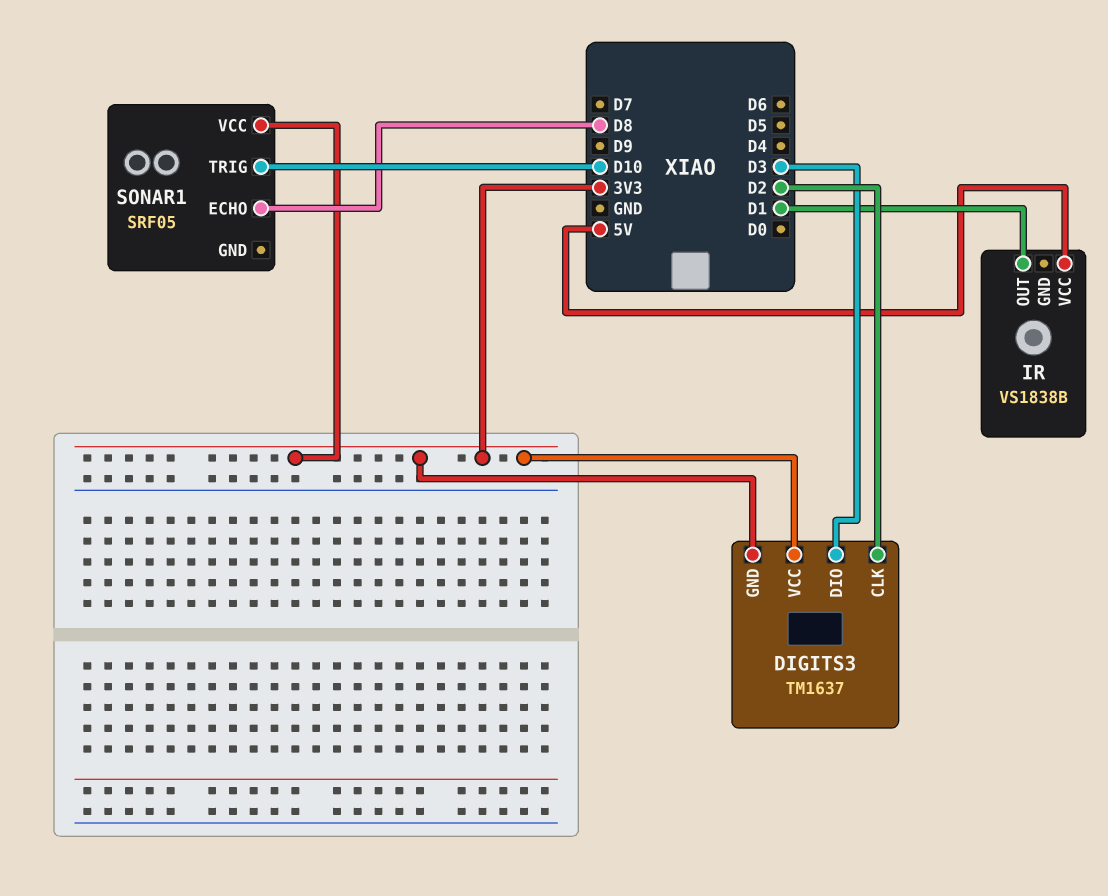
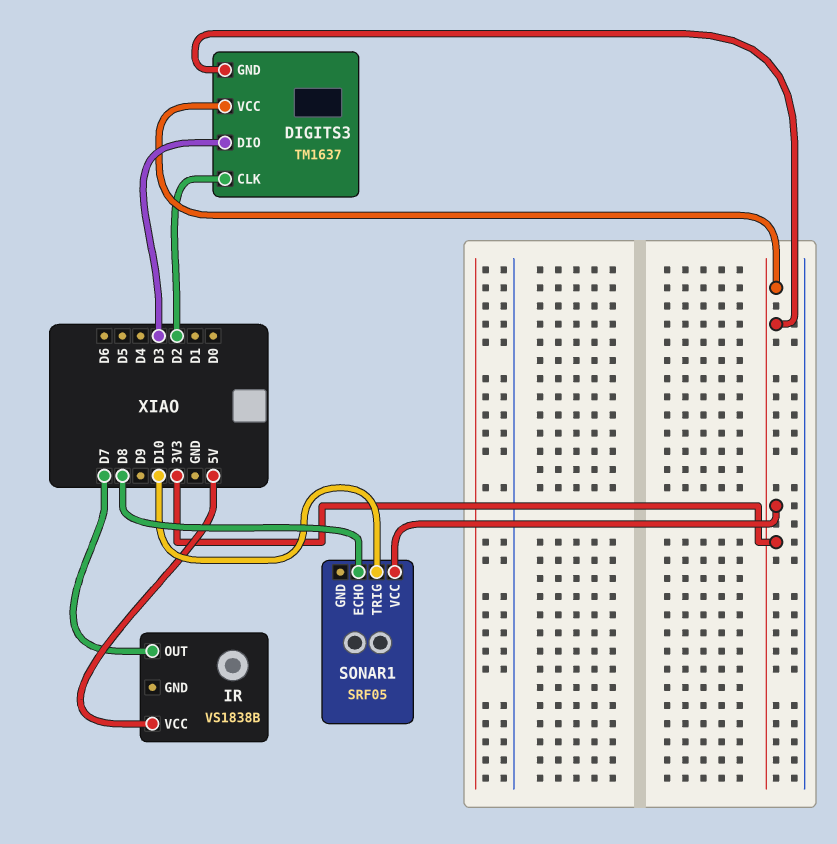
IR pin OUT: D1 -> D7

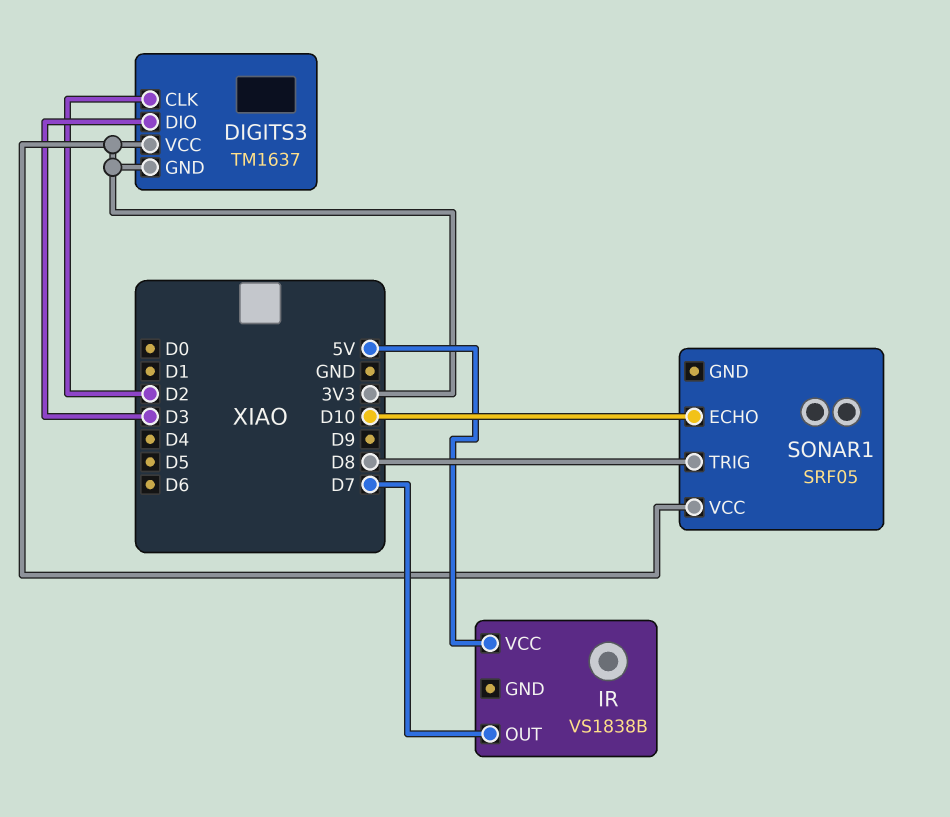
SONAR1 pin ECHO: D8 -> D10
SONAR1 pin TRIG: D10 -> D8

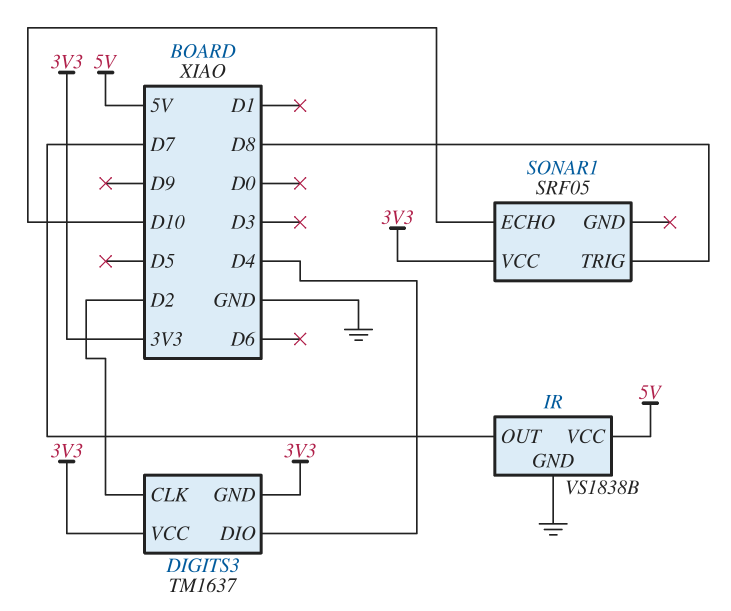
DIGITS3 pin DIO: D3 -> D4
IR pin GND: none -> GND

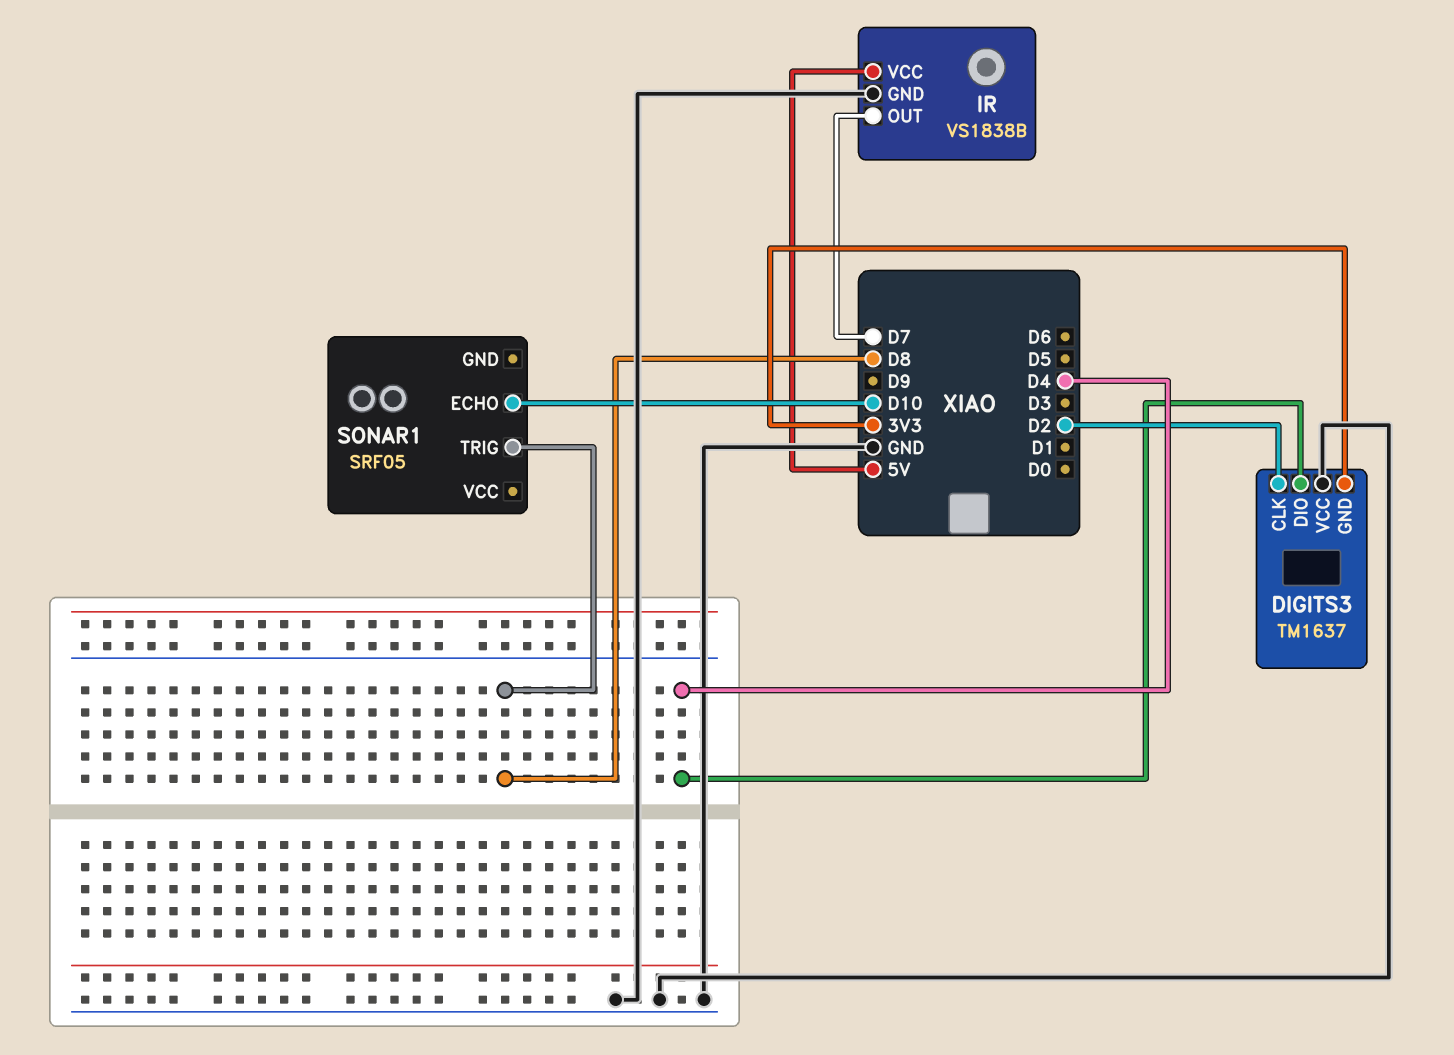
DIGITS3 pin VCC: 3V3 -> GND
SONAR1 pin VCC: 3V3 -> none

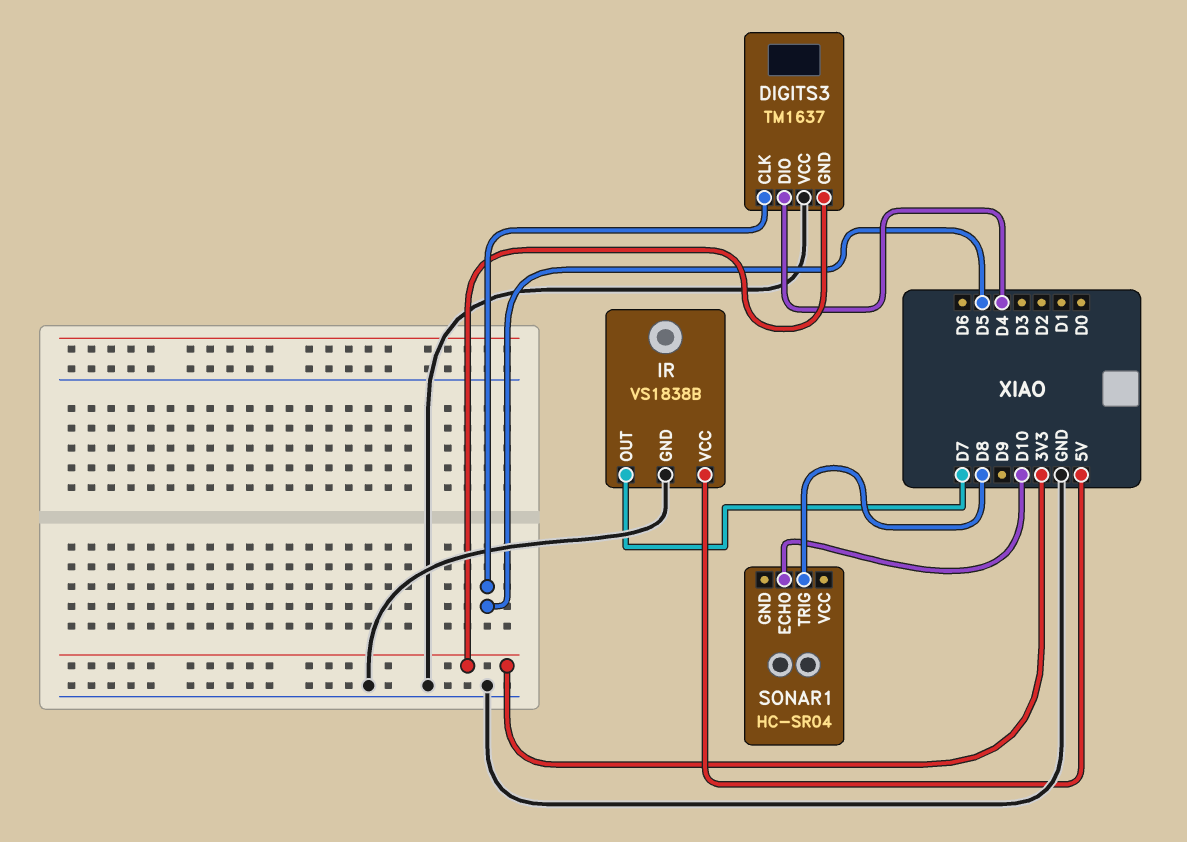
DIGITS3 pin CLK: D2 -> D5
SONAR1: SRF05 -> HC-SR04

